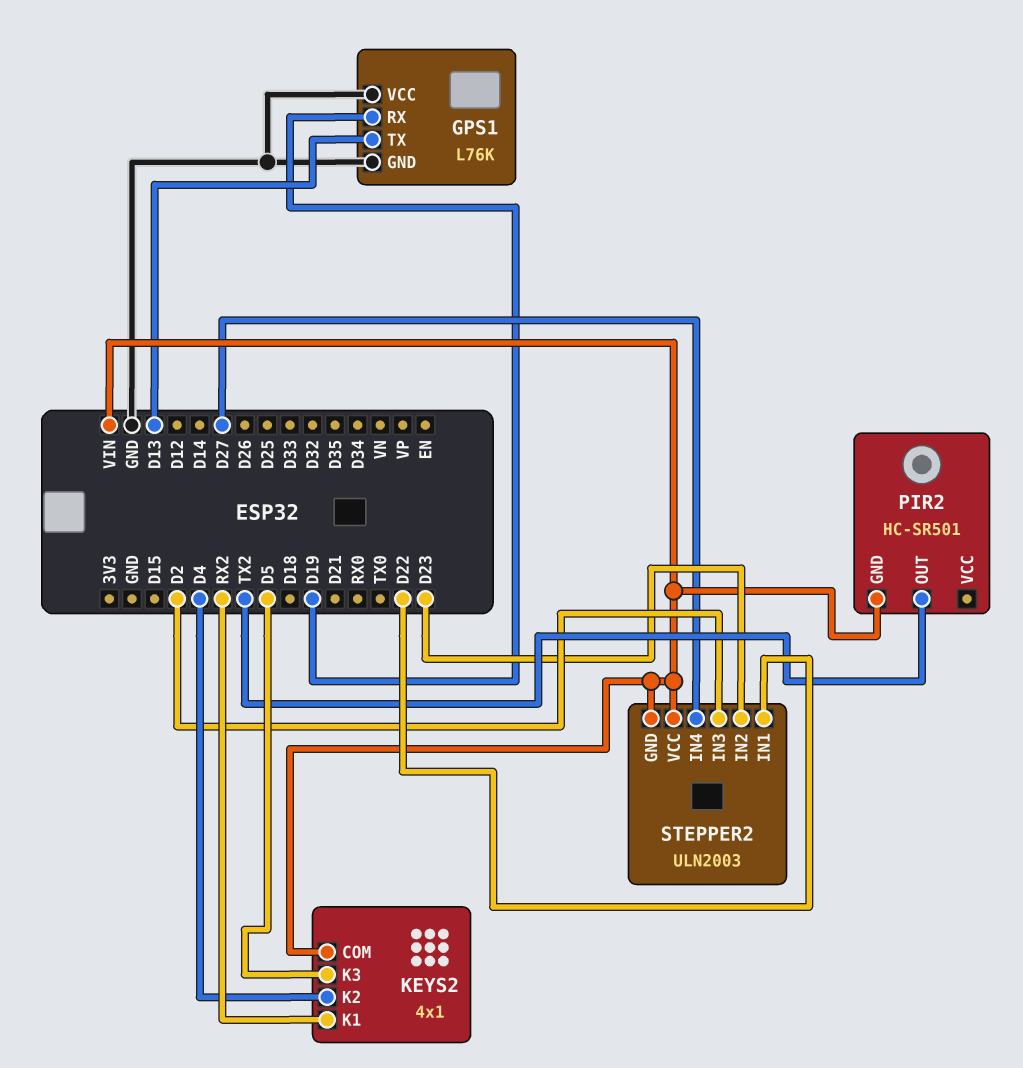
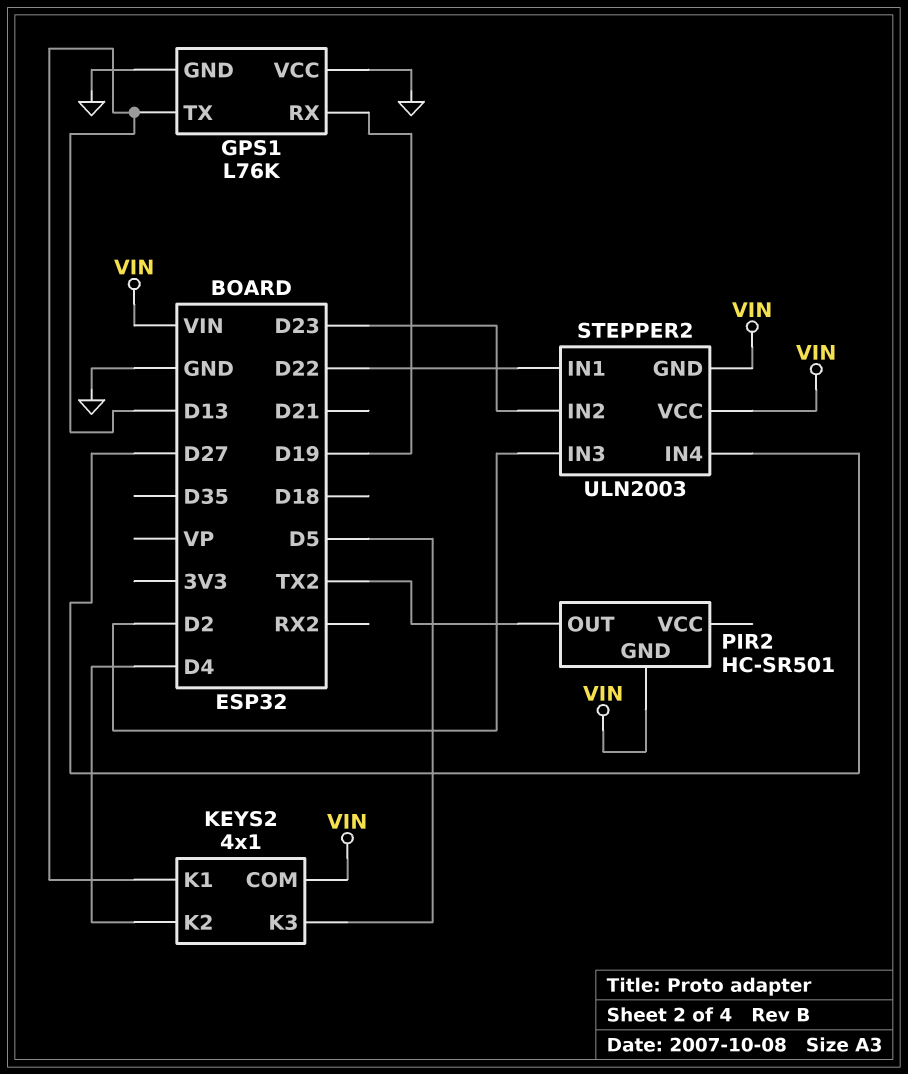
KEYS2 pin K1: RX2 -> D13

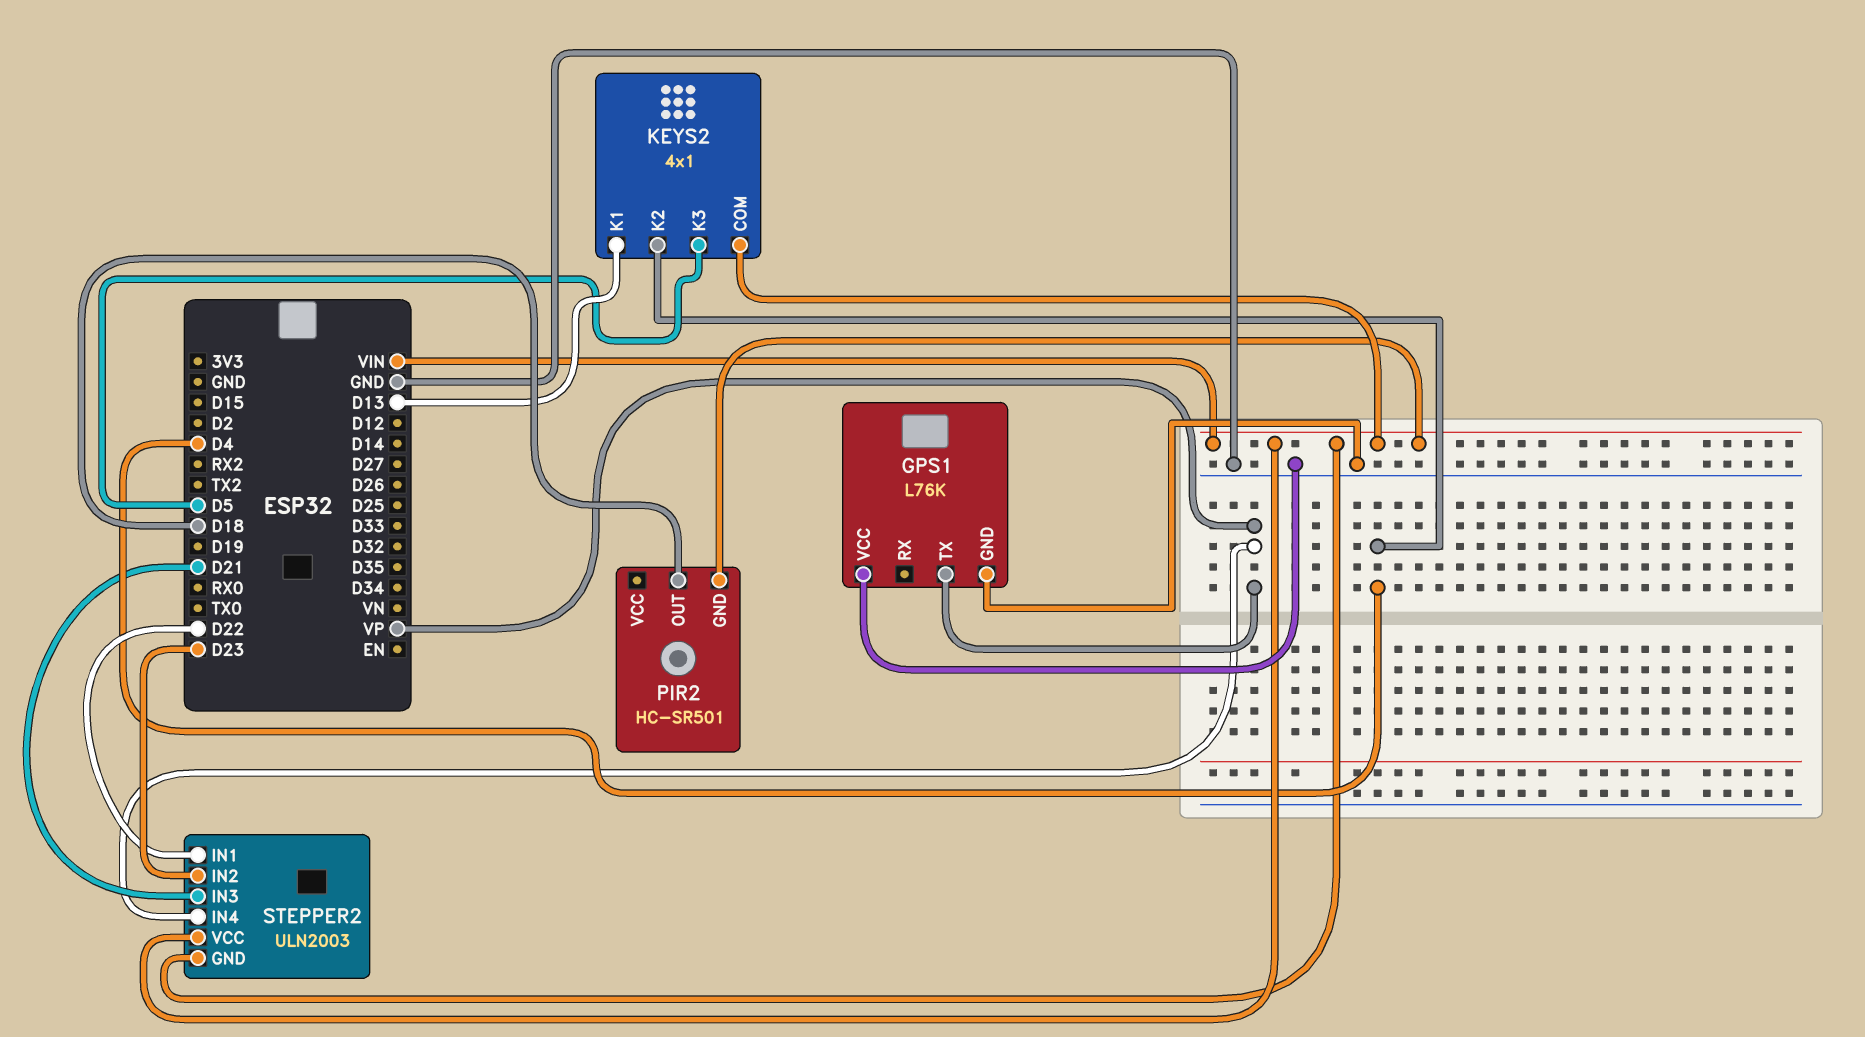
GPS1 pin RX: D19 -> none
GPS1 pin TX: D13 -> VP
PIR2 pin OUT: TX2 -> D18
STEPPER2 pin IN3: D2 -> D21
STEPPER2 pin IN4: D27 -> VP

